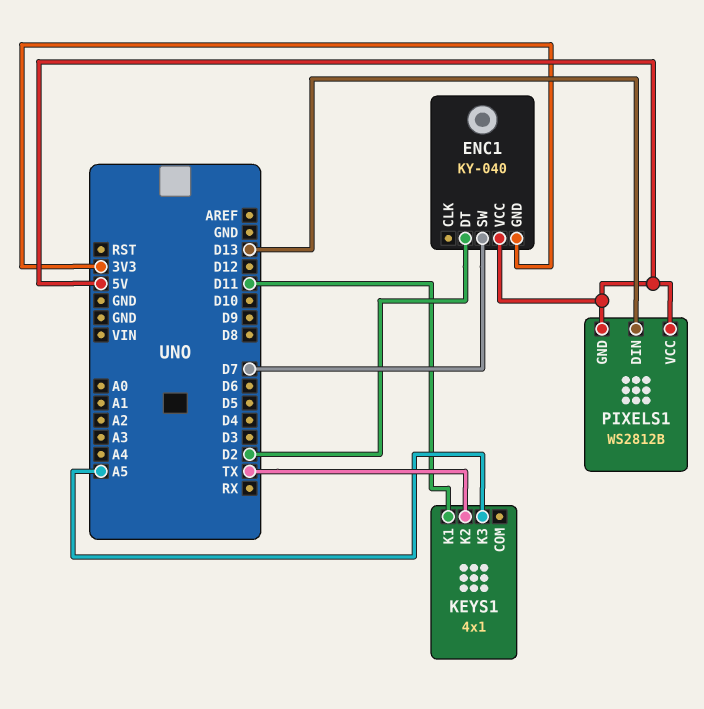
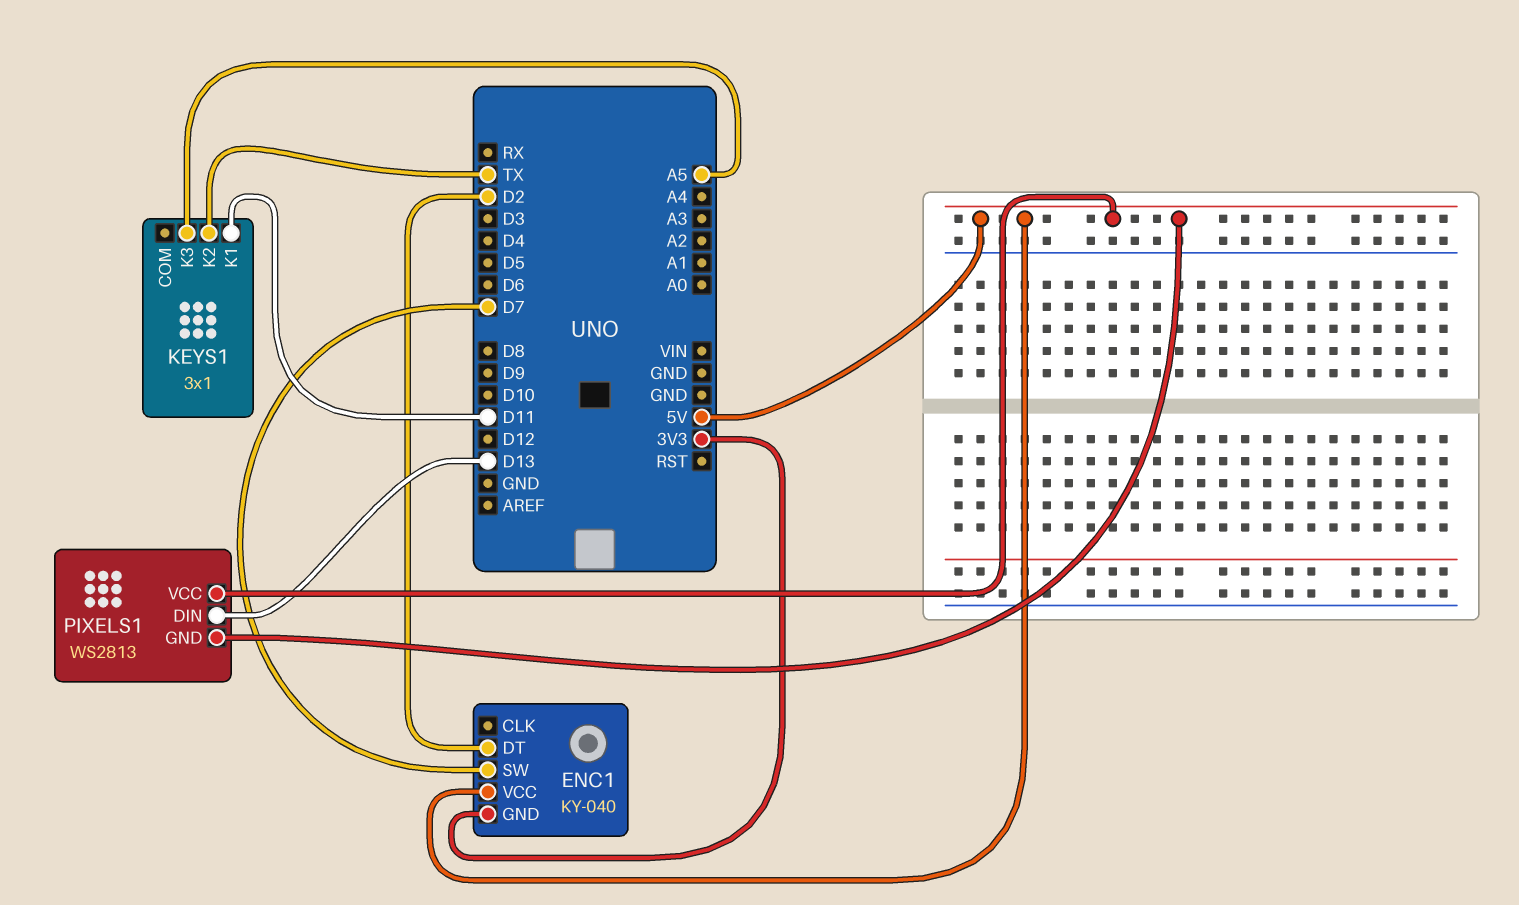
KEYS1: 4x1 -> 3x1
PIXELS1: WS2812B -> WS2813

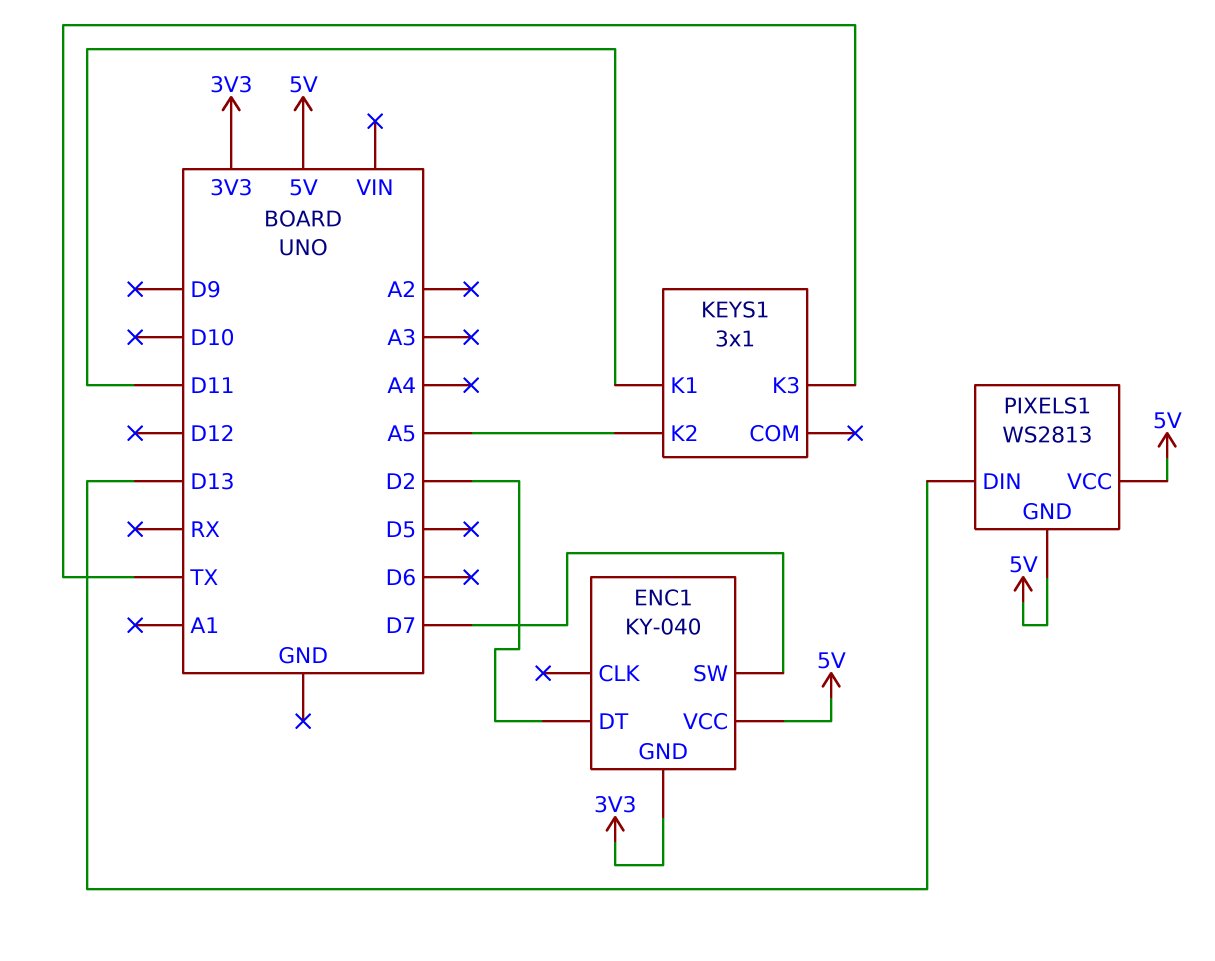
KEYS1 pin K2: TX -> A5
KEYS1 pin K3: A5 -> TX

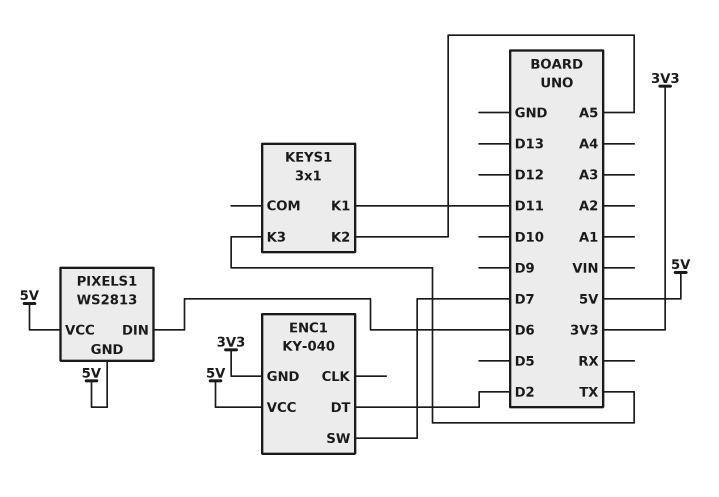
PIXELS1 pin DIN: D13 -> D6

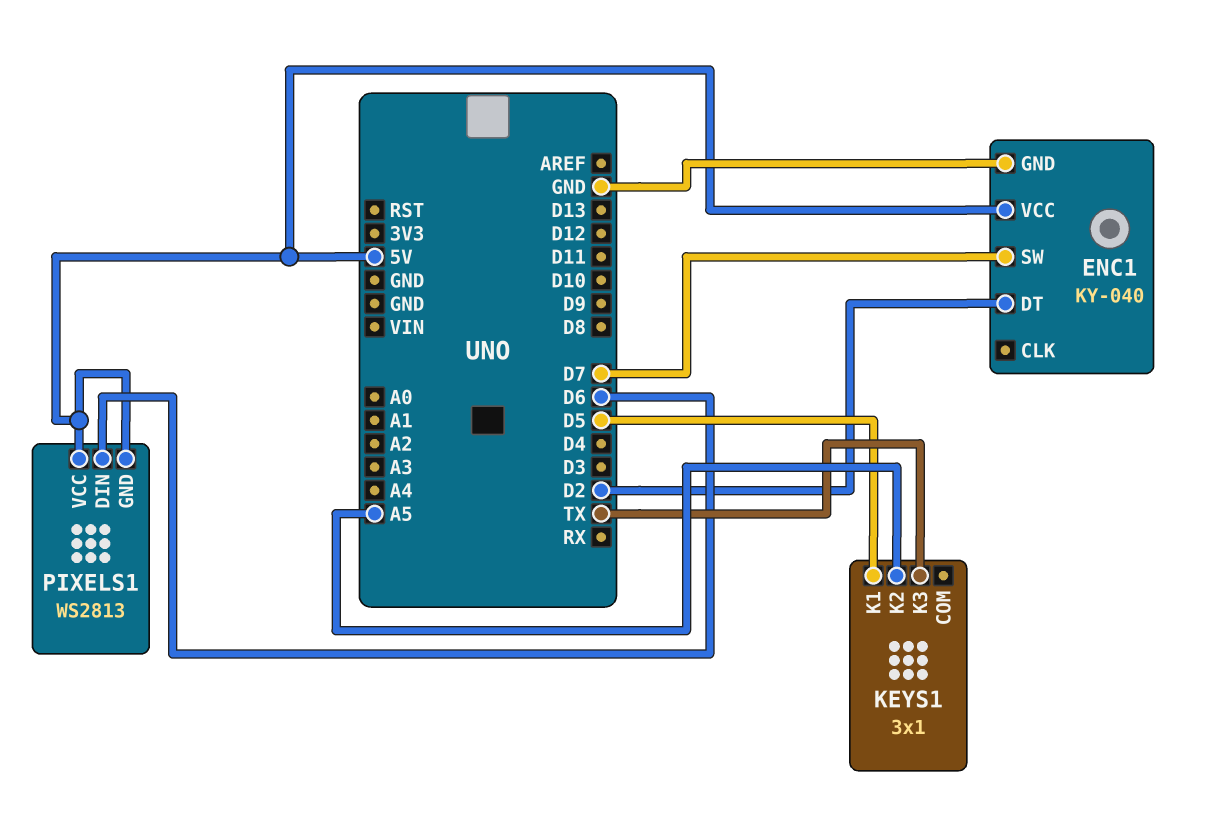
ENC1 pin GND: 3V3 -> GND
KEYS1 pin K1: D11 -> D5

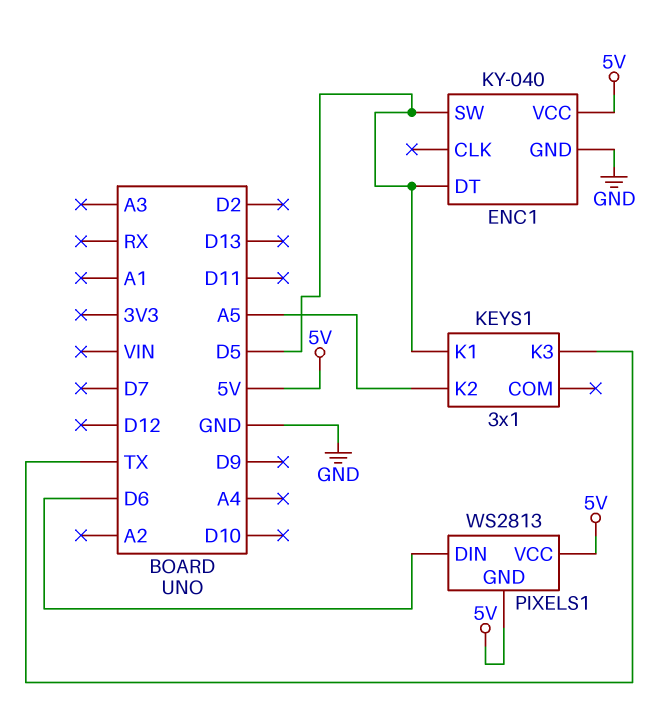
ENC1 pin DT: D2 -> D5
ENC1 pin SW: D7 -> D5

